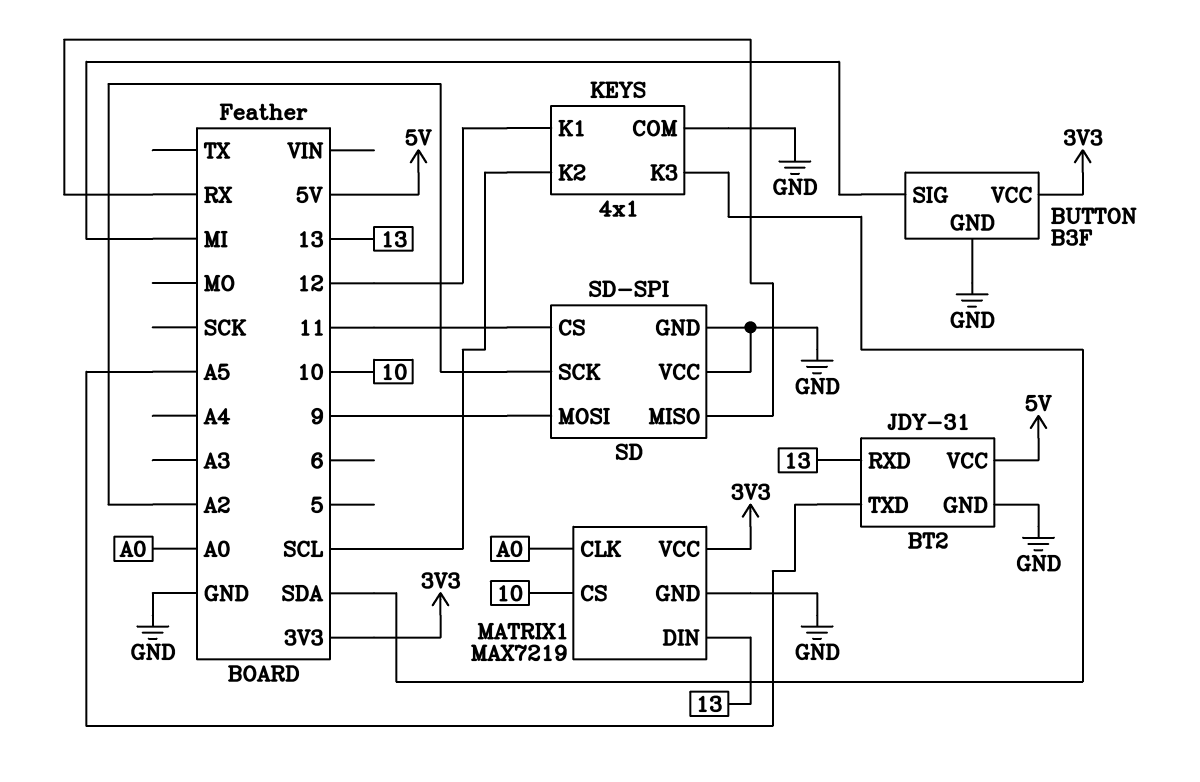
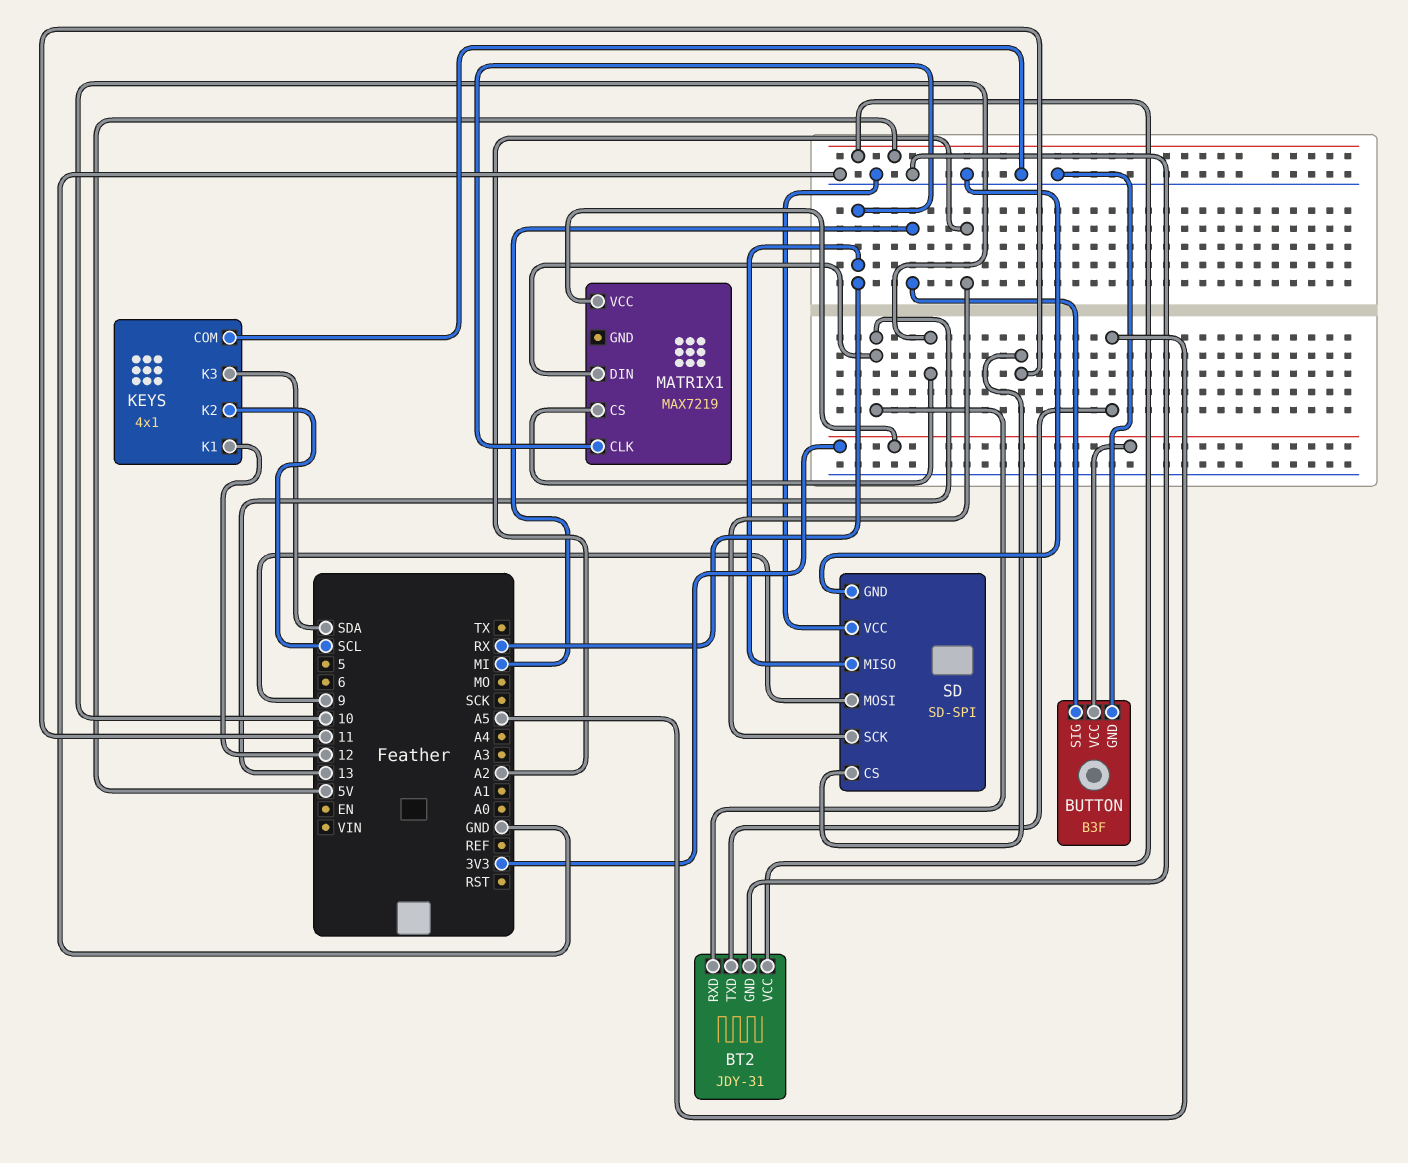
MATRIX1 pin CLK: A0 -> RX
MATRIX1 pin GND: GND -> none

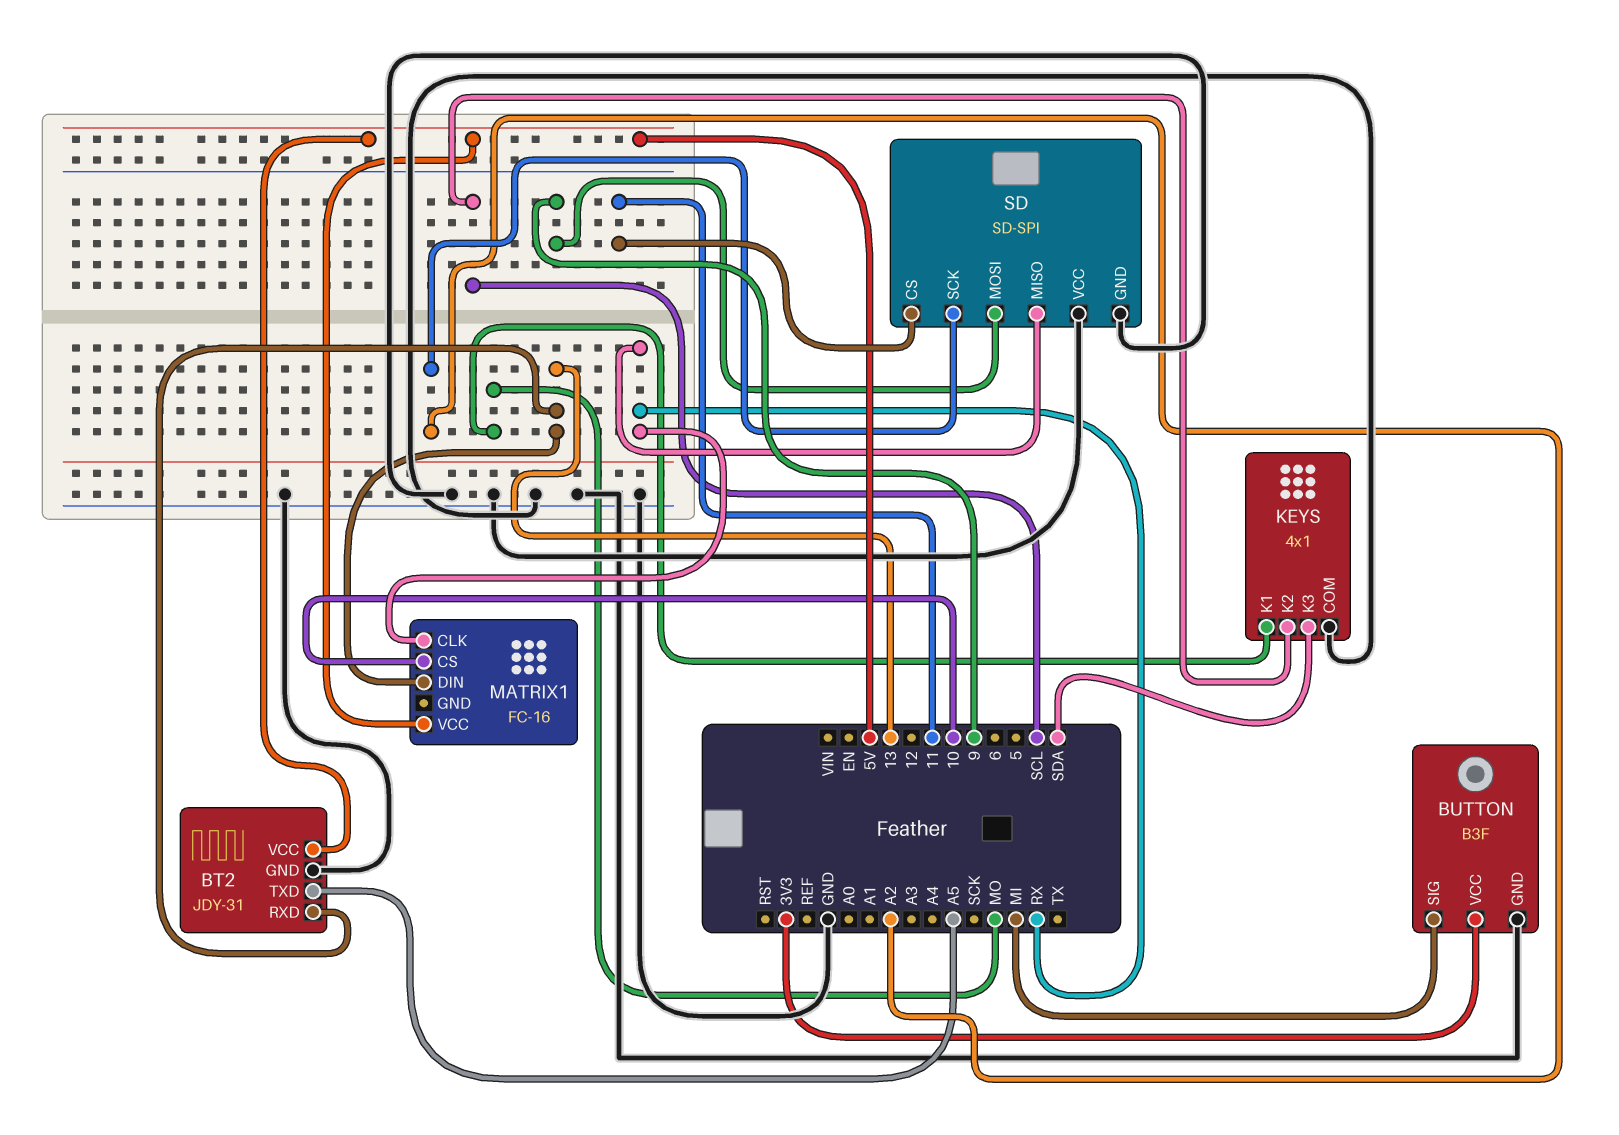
KEYS pin K1: 12 -> MO
MATRIX1: MAX7219 -> FC-16
MATRIX1 pin VCC: 3V3 -> 5V

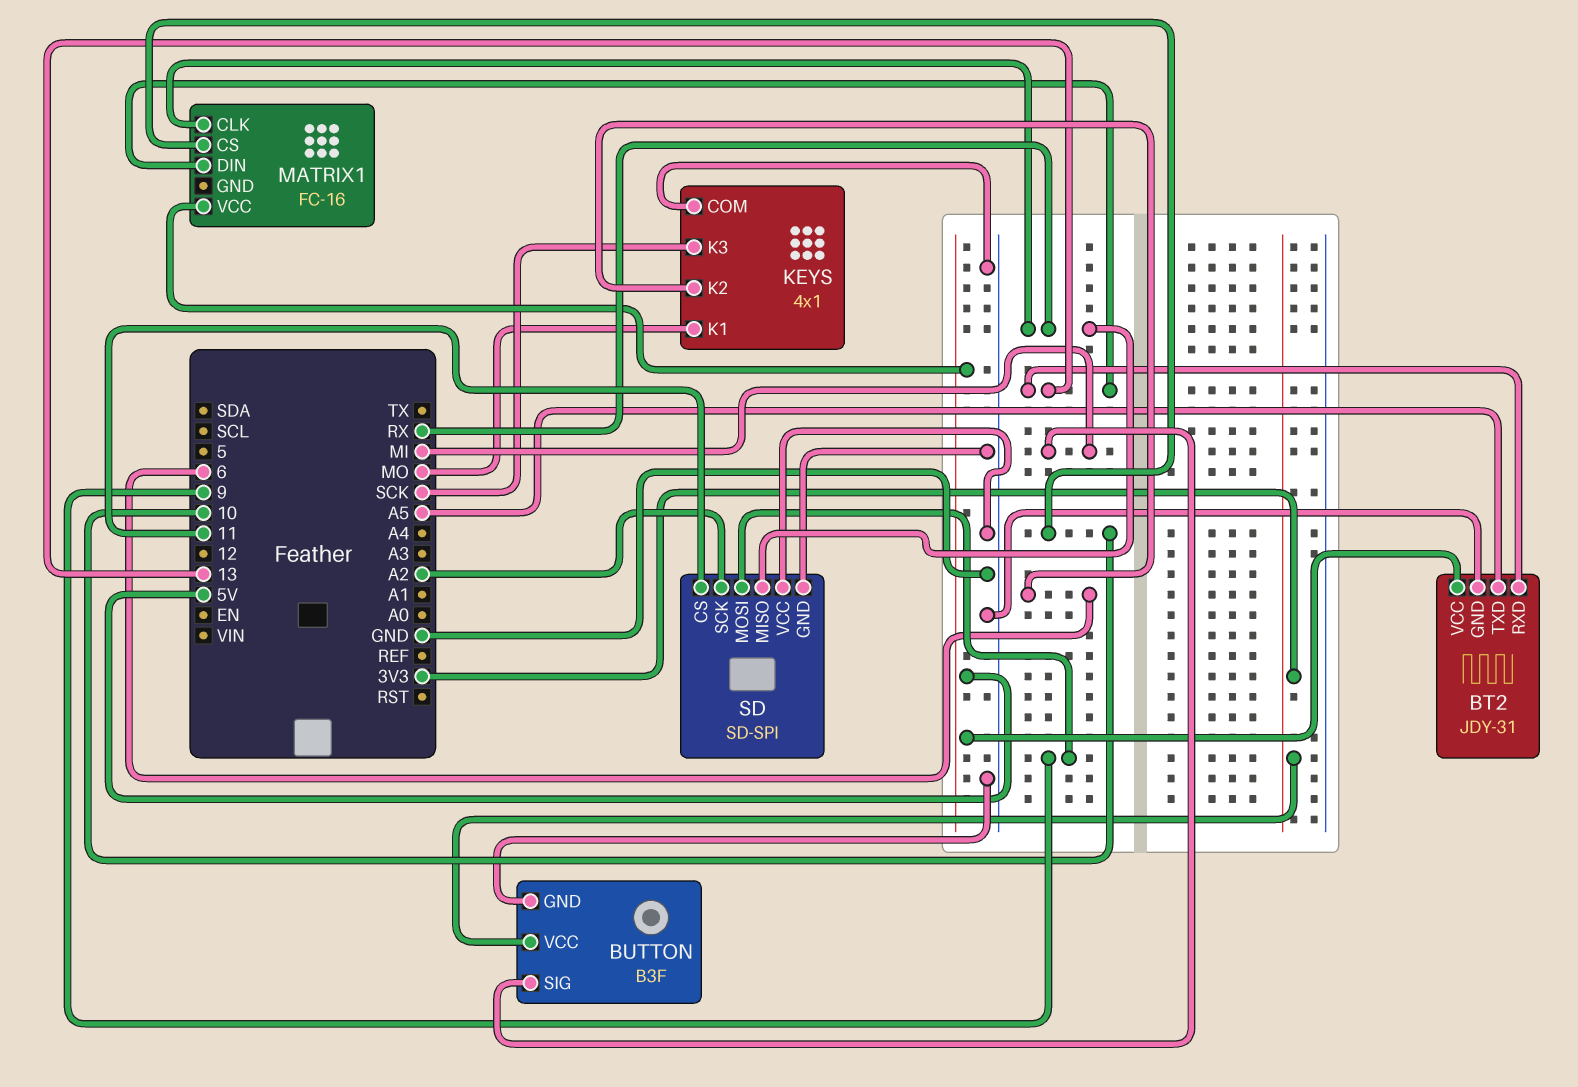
KEYS pin K2: SCL -> 6
KEYS pin K3: SDA -> SCK

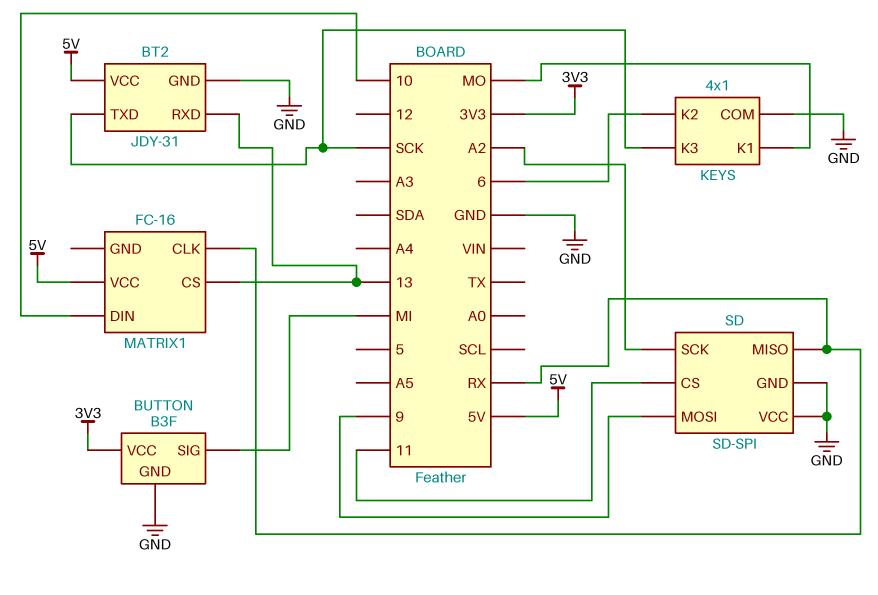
BT2 pin TXD: A5 -> SCK
MATRIX1 pin CS: 10 -> 13
MATRIX1 pin DIN: 13 -> 10

